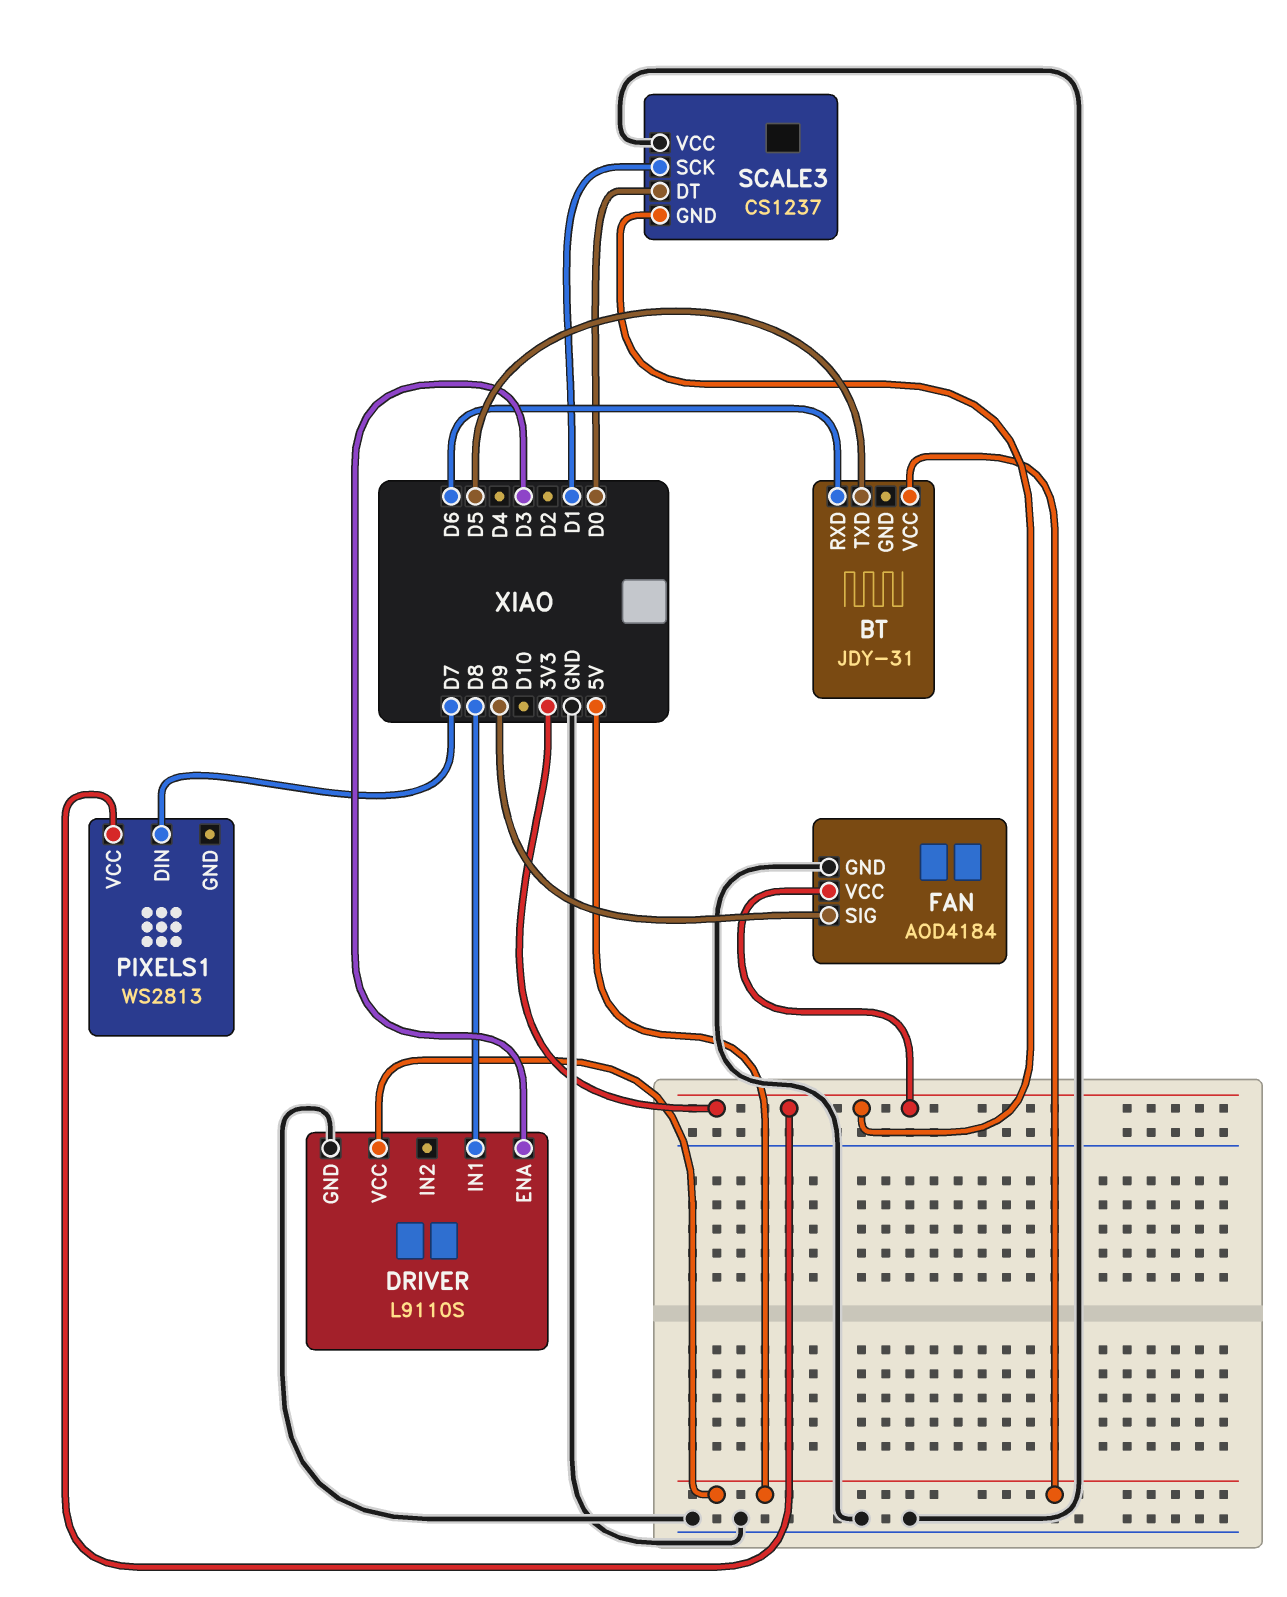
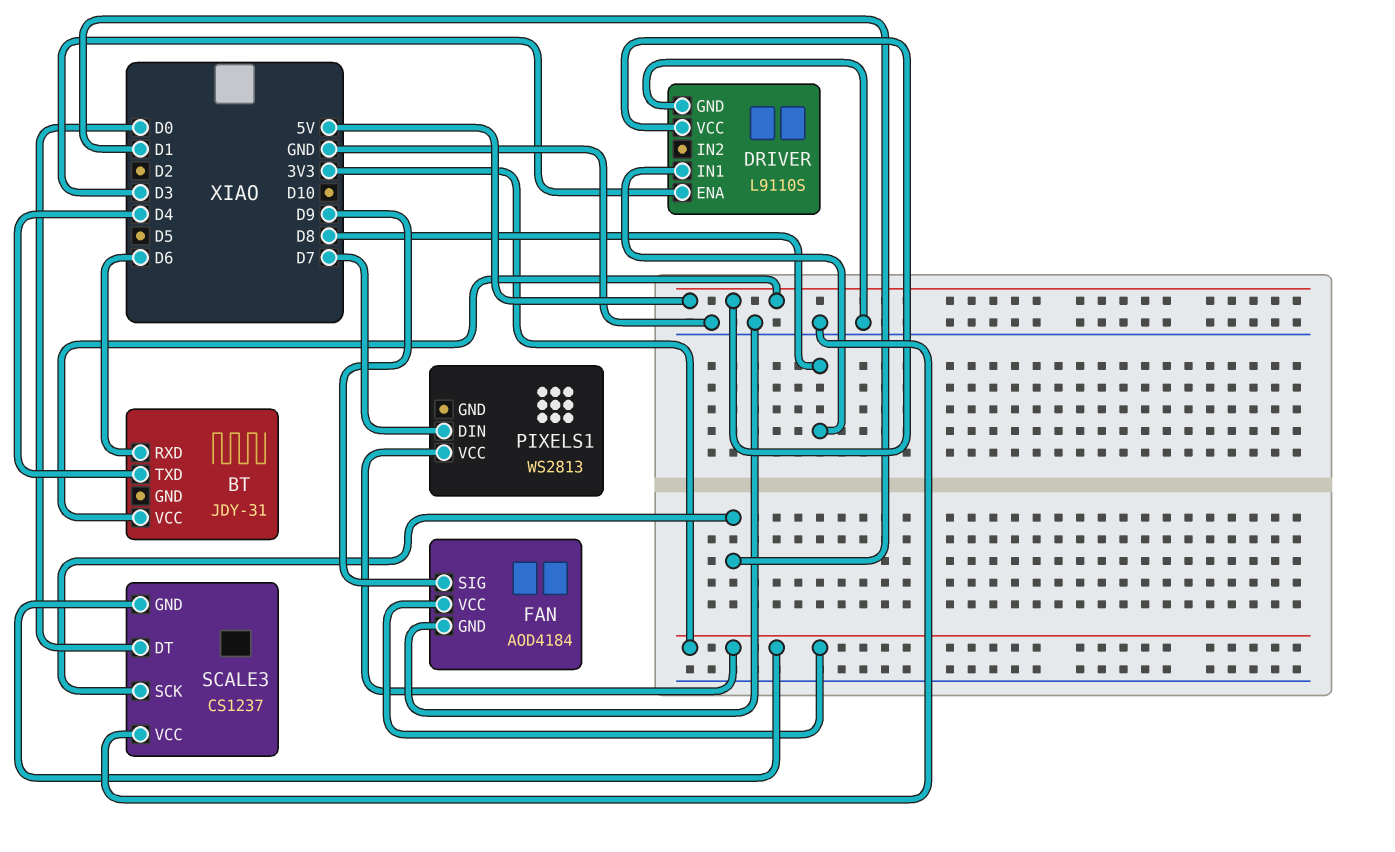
BT pin TXD: D5 -> D4

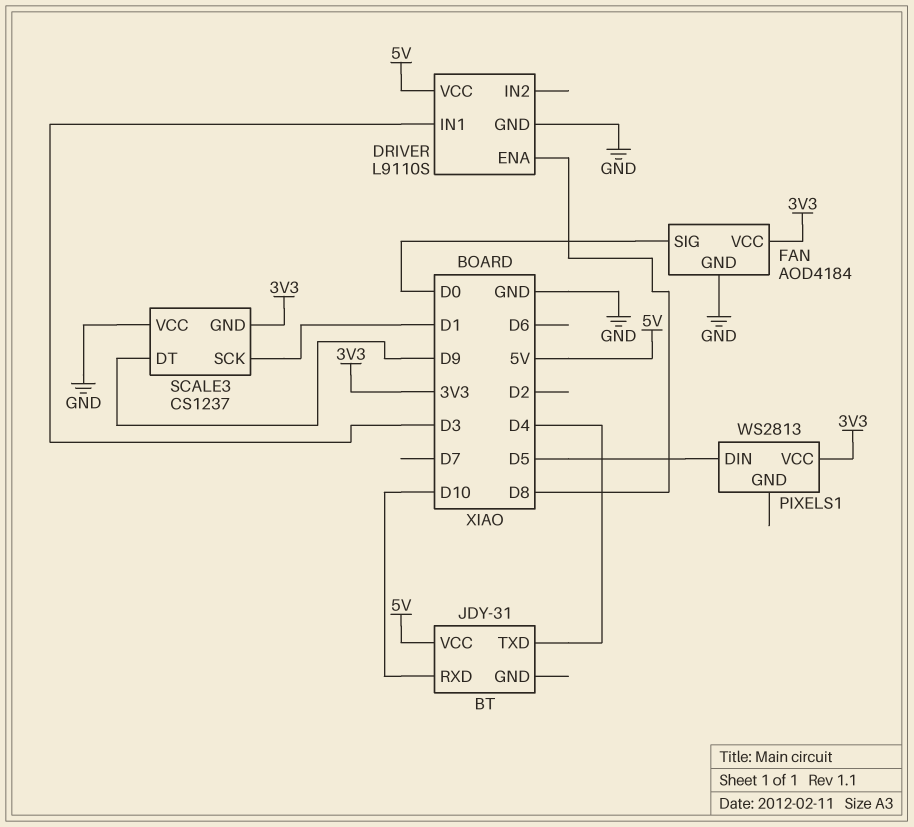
BT pin RXD: D6 -> D10
DRIVER pin ENA: D3 -> D8
DRIVER pin IN1: D8 -> D3
FAN pin SIG: D9 -> D0
PIXELS1 pin DIN: D7 -> D5
SCALE3 pin DT: D0 -> D9

